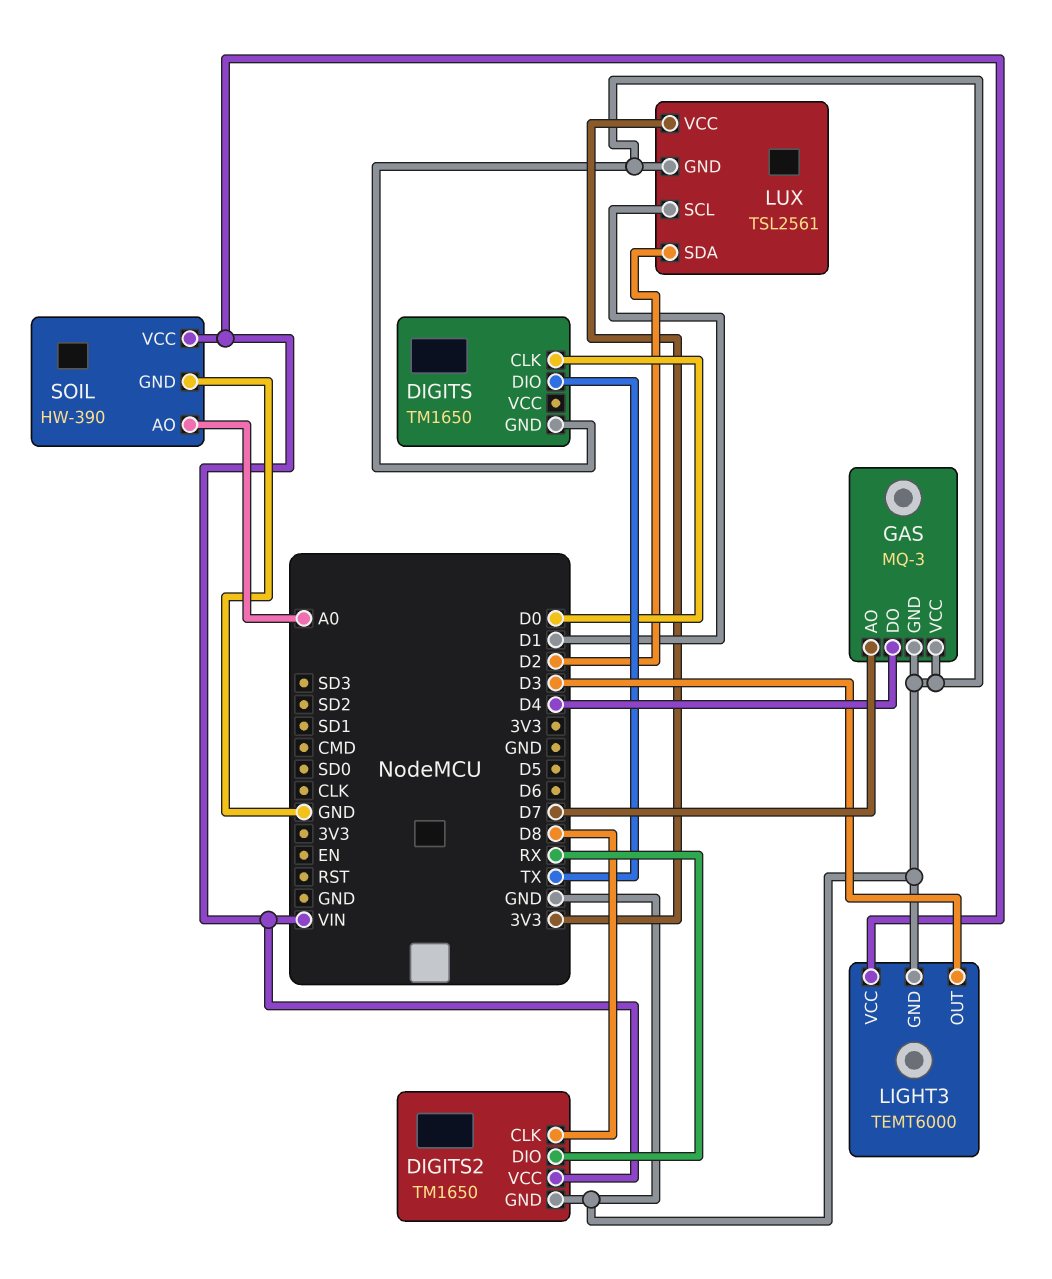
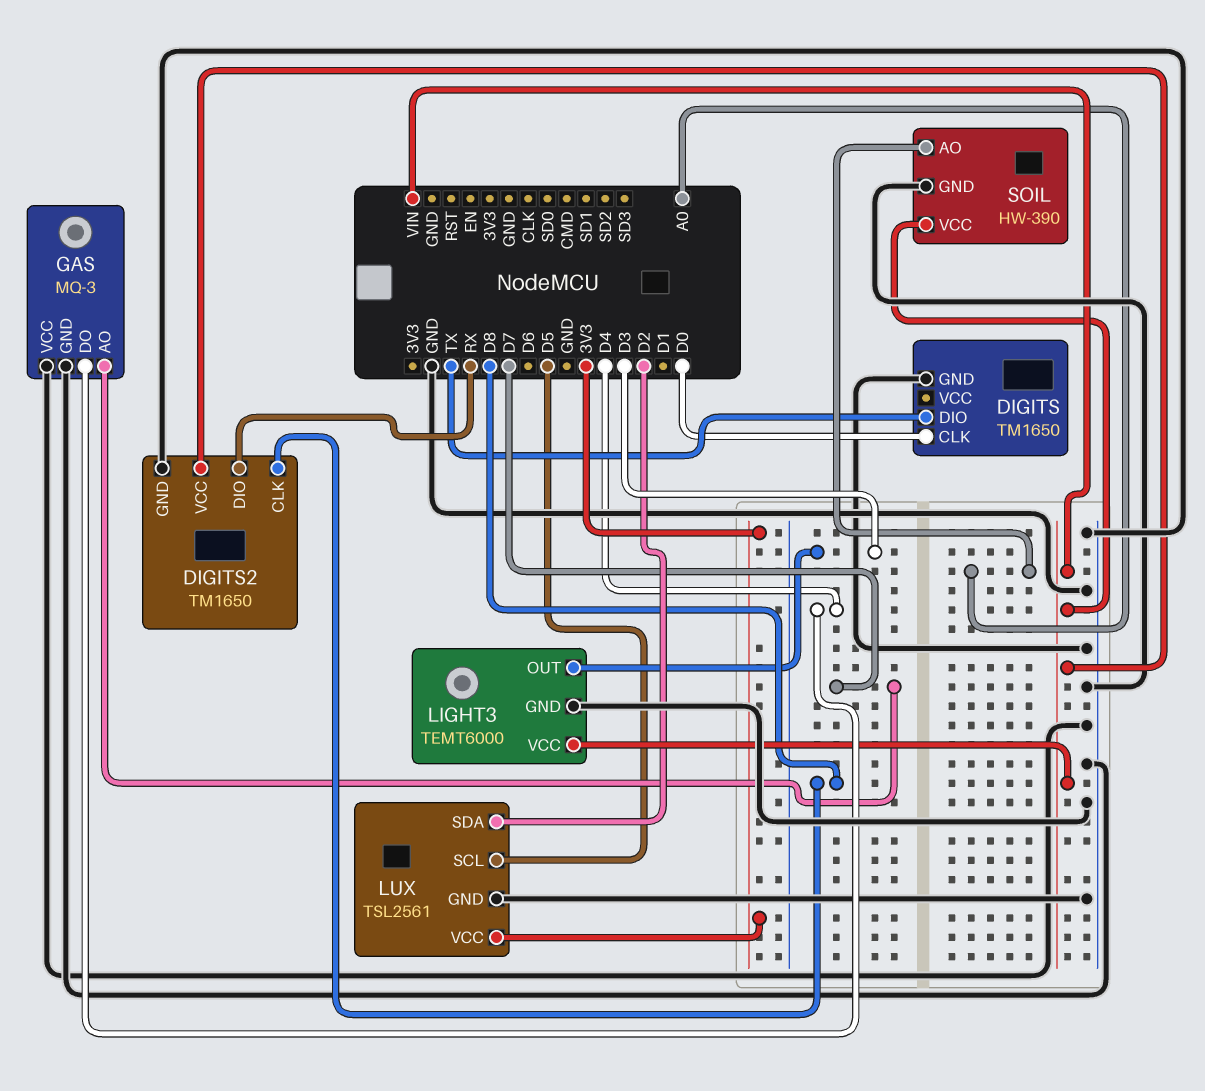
LUX pin SCL: D1 -> D5

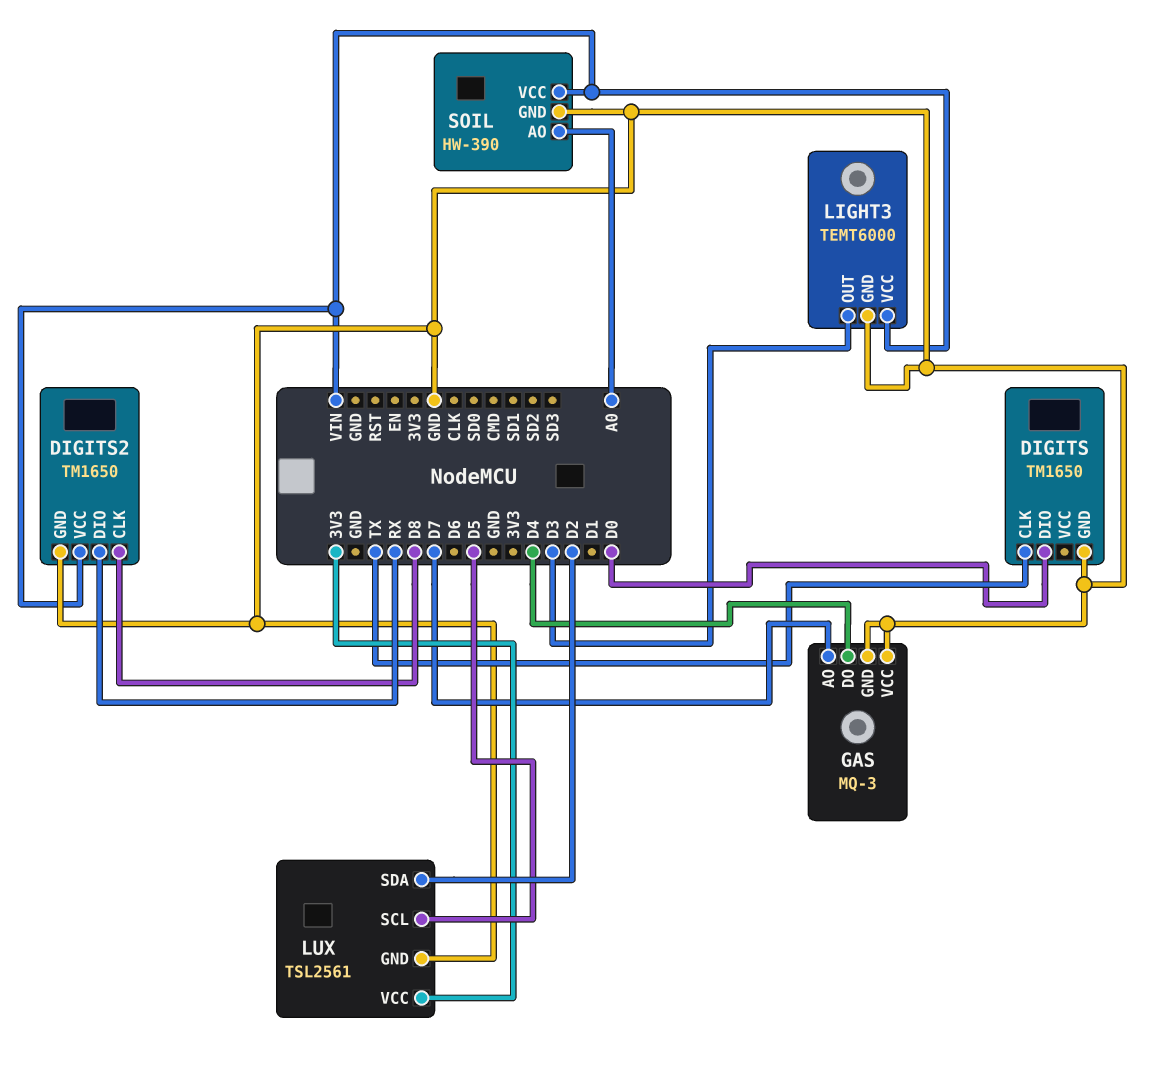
DIGITS pin CLK: D0 -> TX
DIGITS pin DIO: TX -> D0

